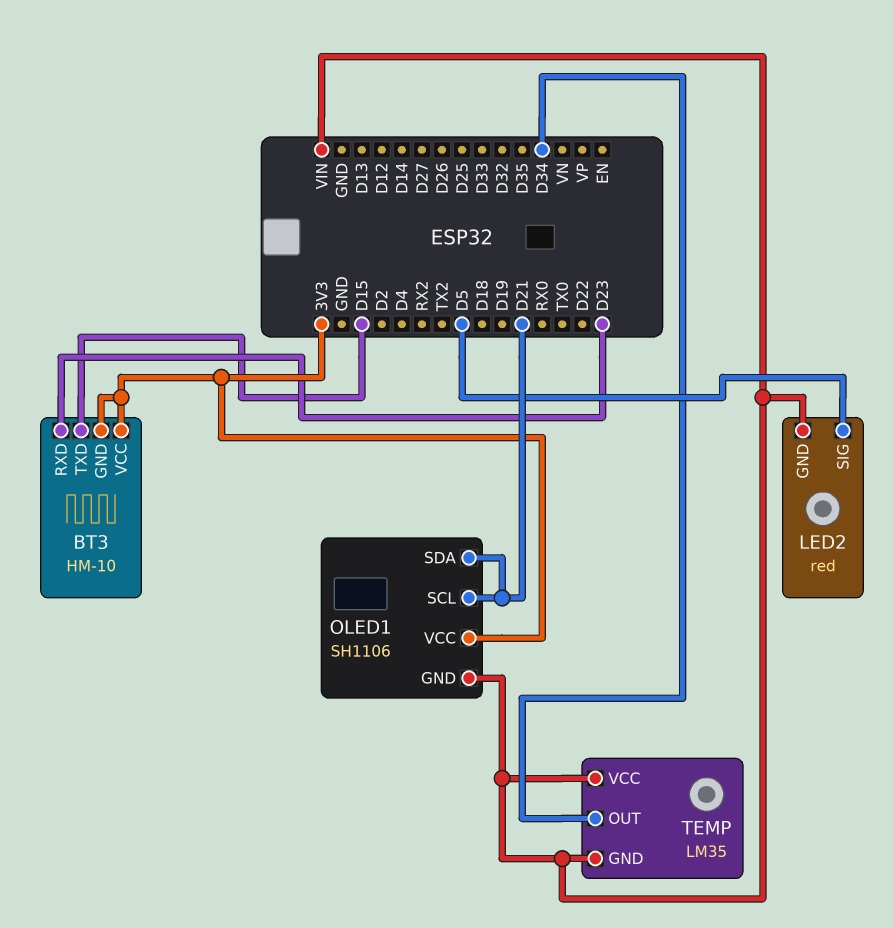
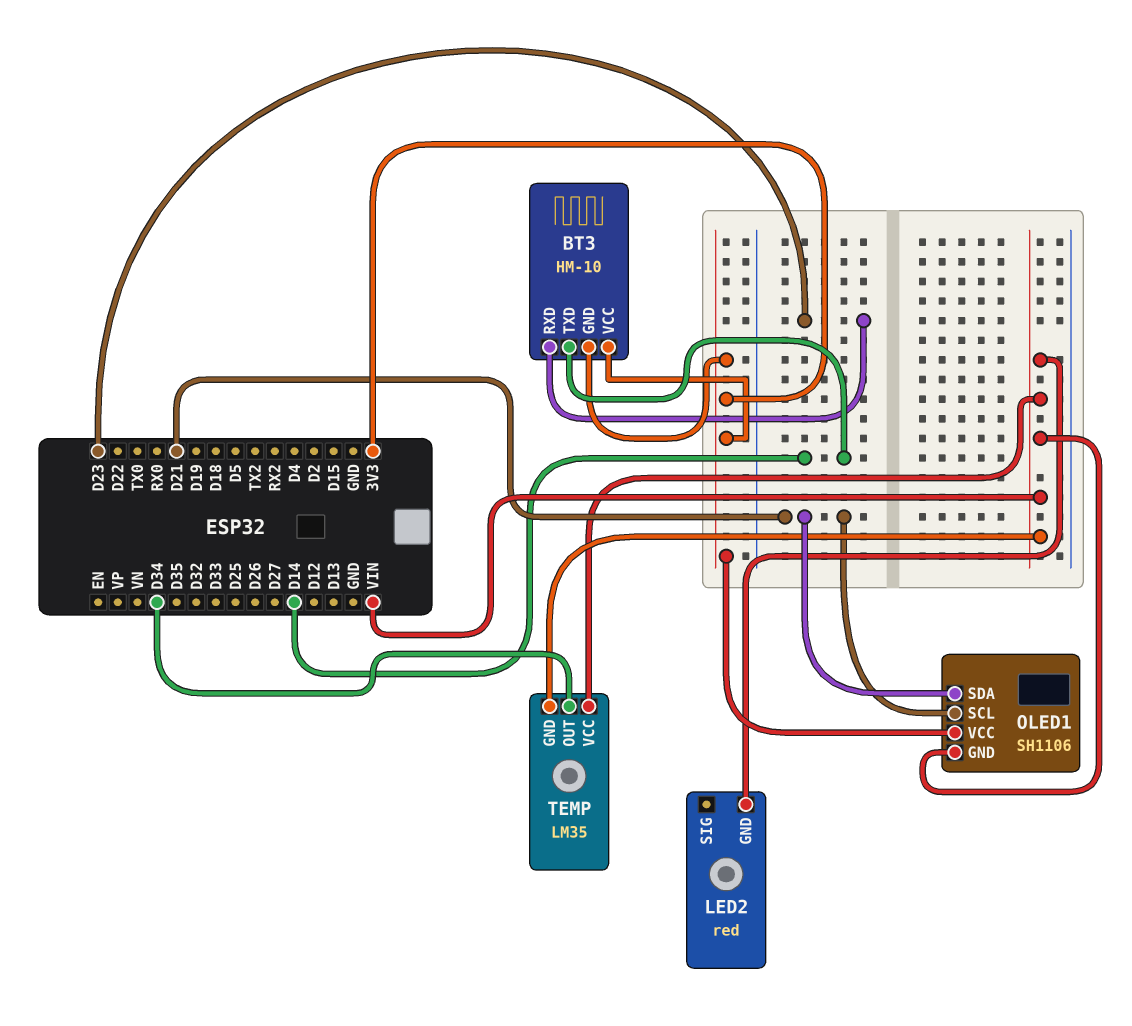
BT3 pin TXD: D15 -> D14
LED2 pin SIG: D5 -> none

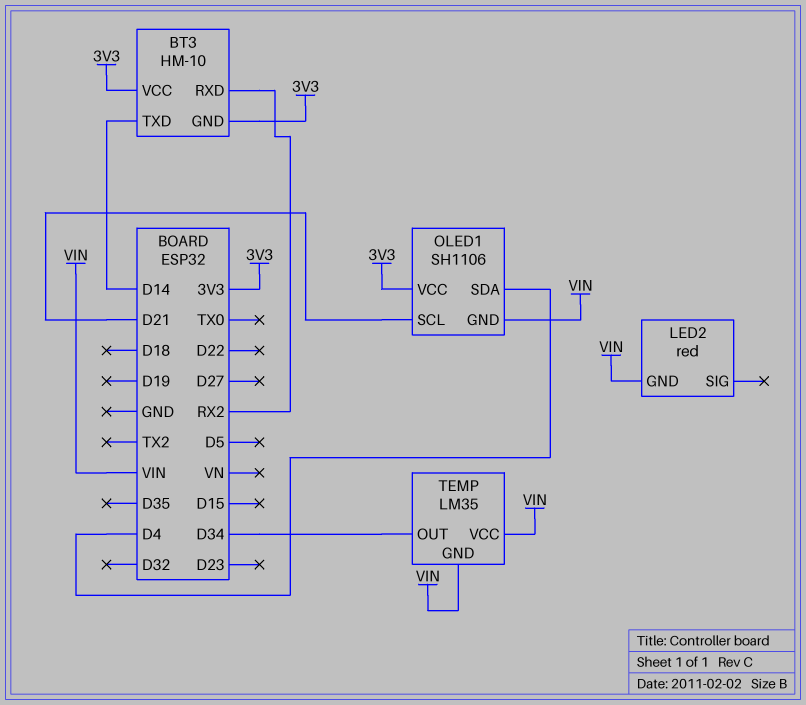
BT3 pin RXD: D23 -> RX2
OLED1 pin SDA: D21 -> D4

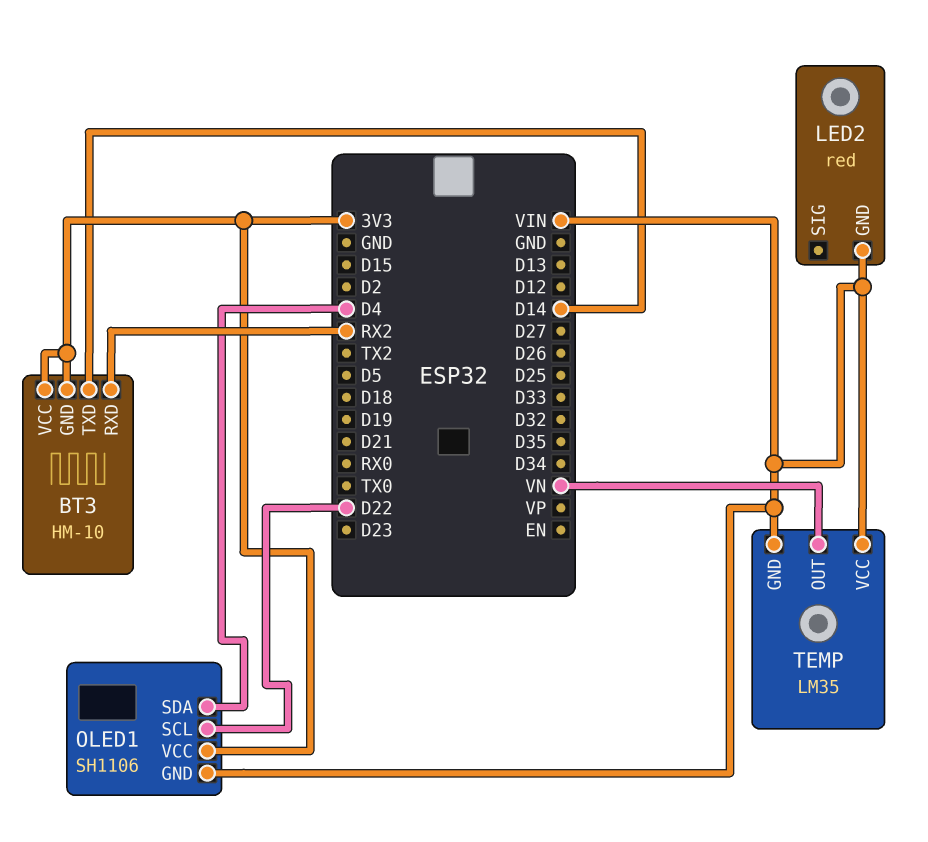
OLED1 pin SCL: D21 -> D22
TEMP pin OUT: D34 -> VN

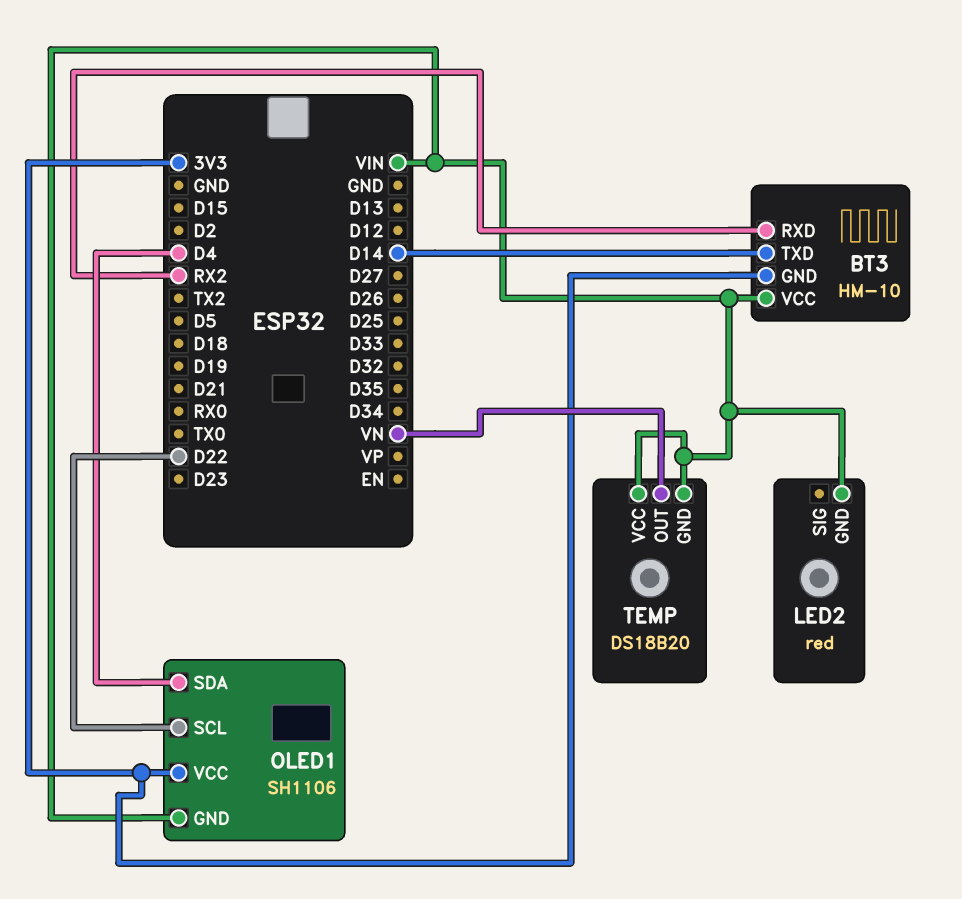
BT3 pin VCC: 3V3 -> VIN
TEMP: LM35 -> DS18B20

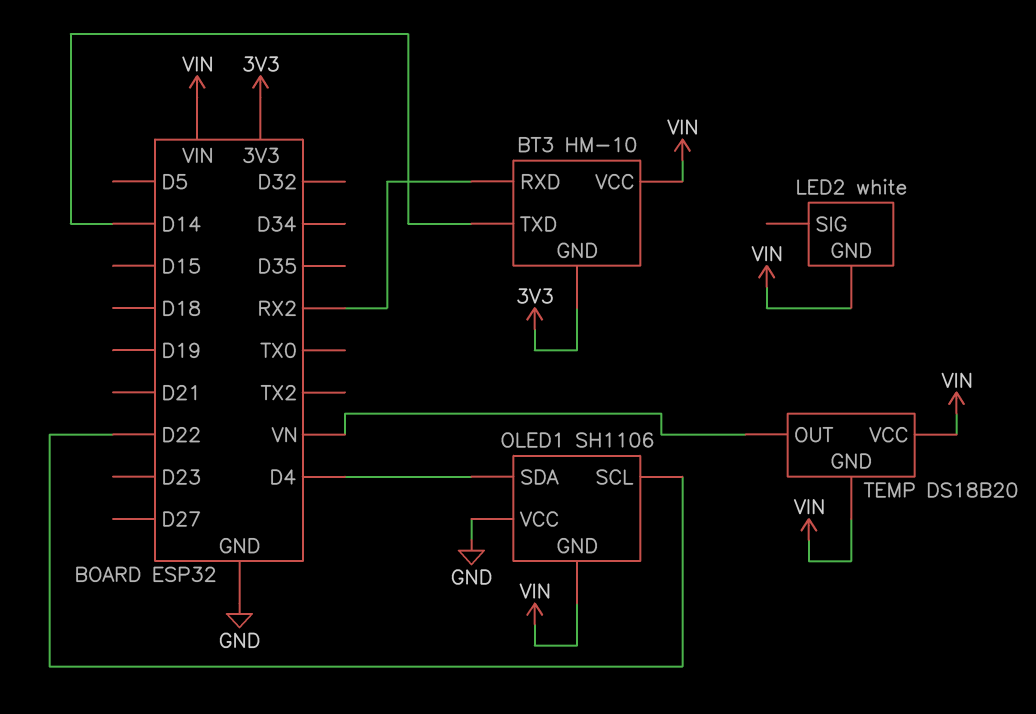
LED2: red -> white
OLED1 pin VCC: 3V3 -> GND

